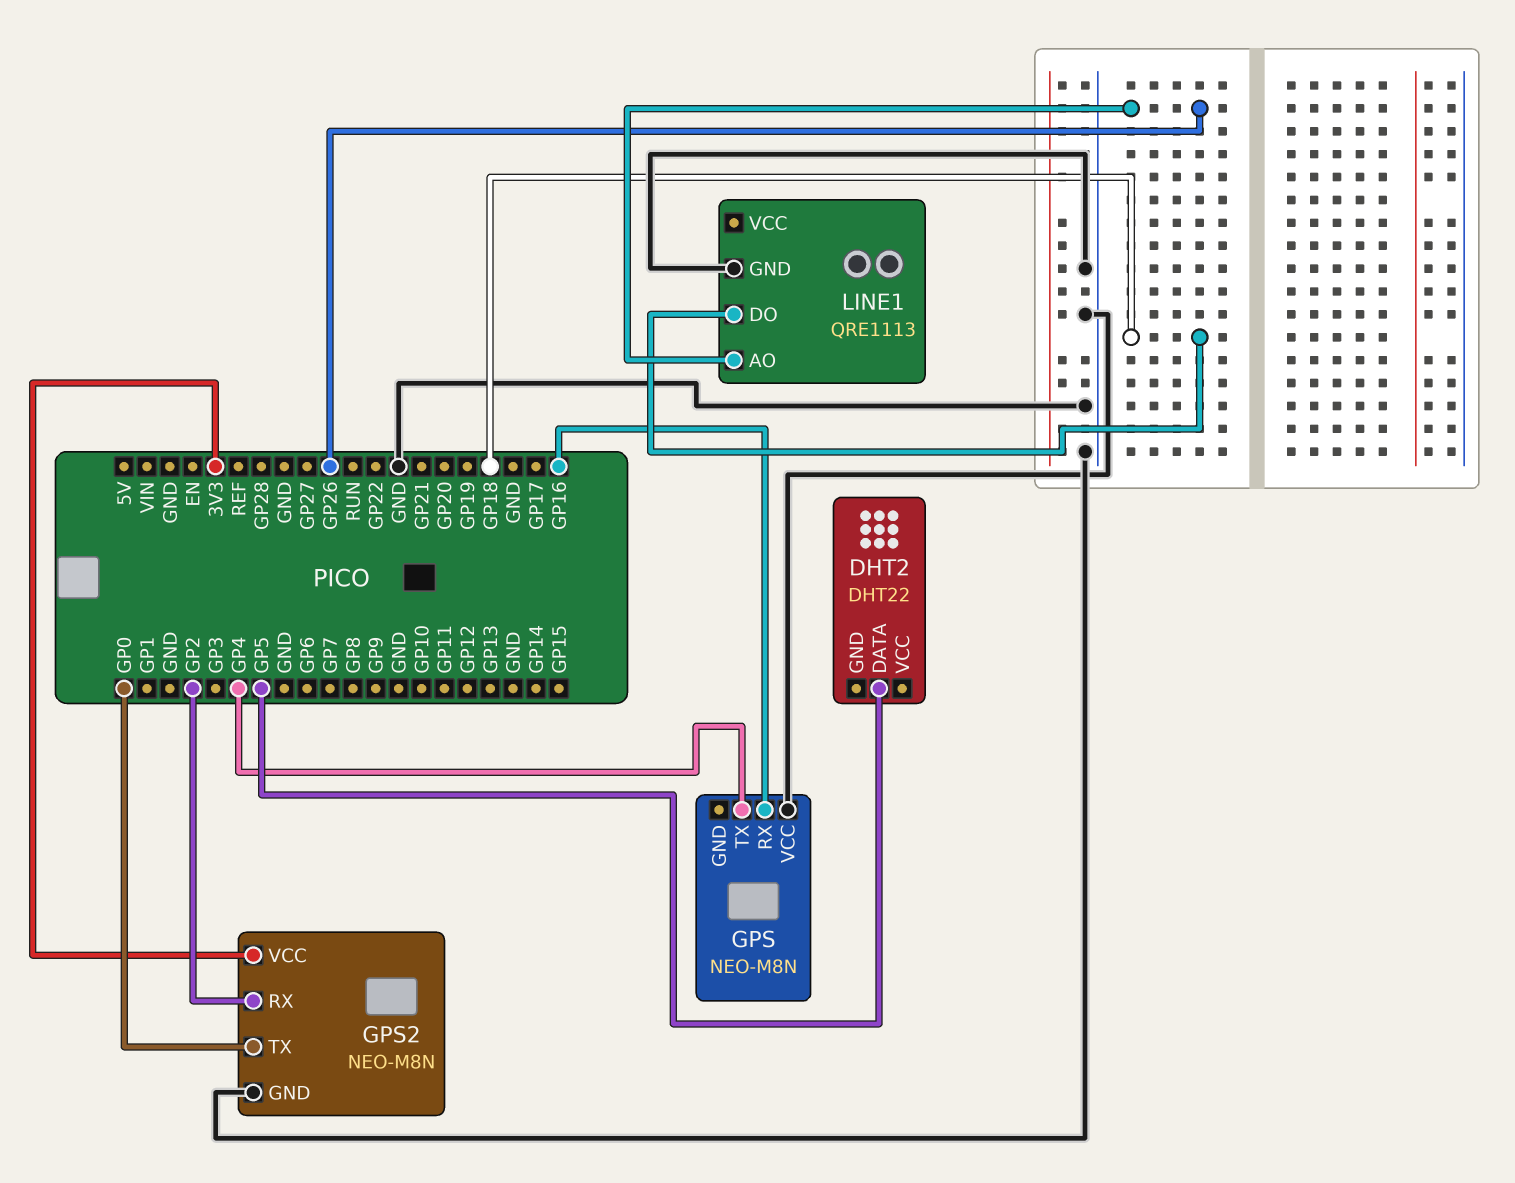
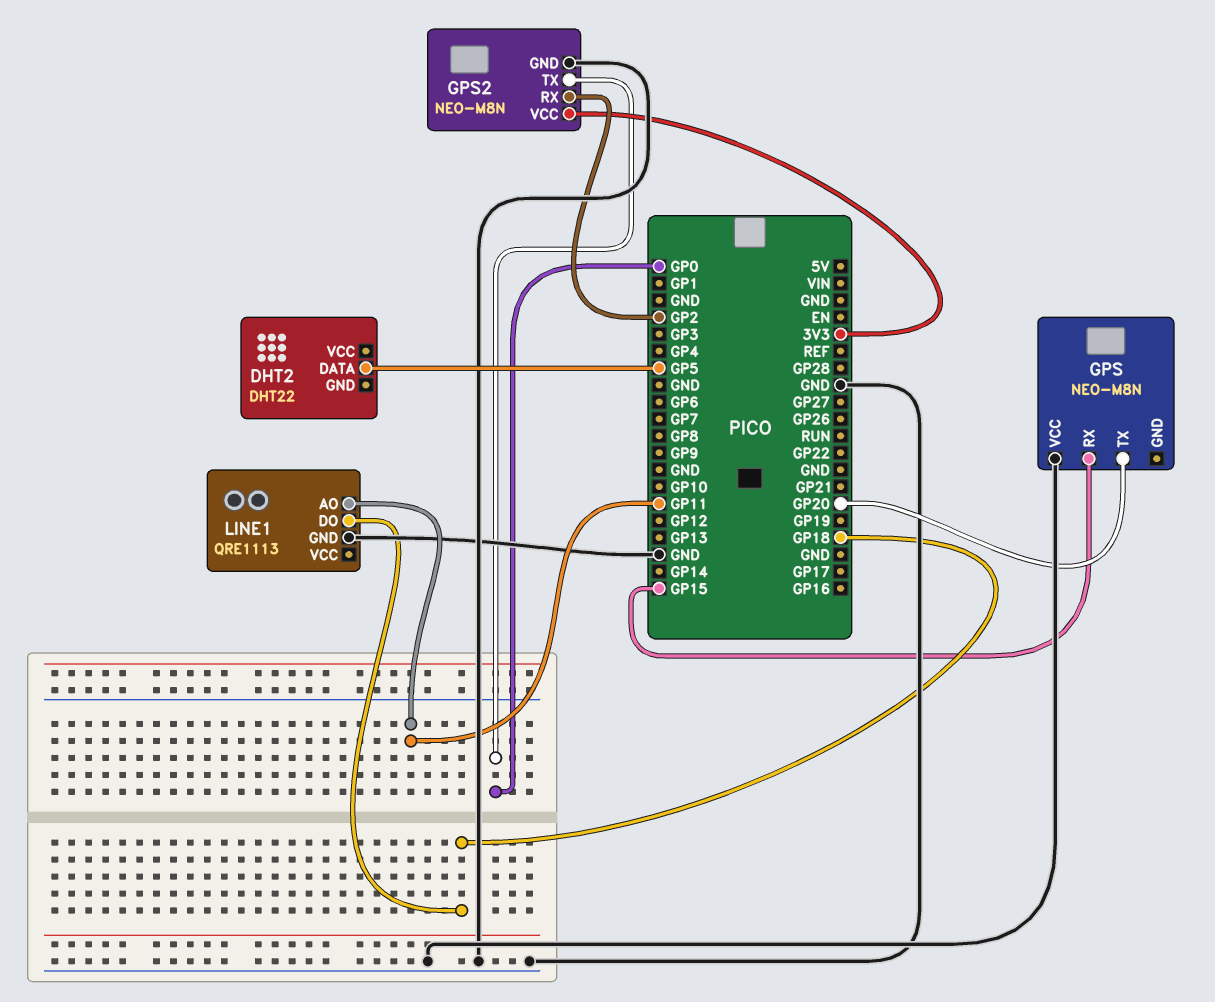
GPS pin RX: GP16 -> GP15
GPS pin TX: GP4 -> GP20
LINE1 pin AO: GP26 -> GP11

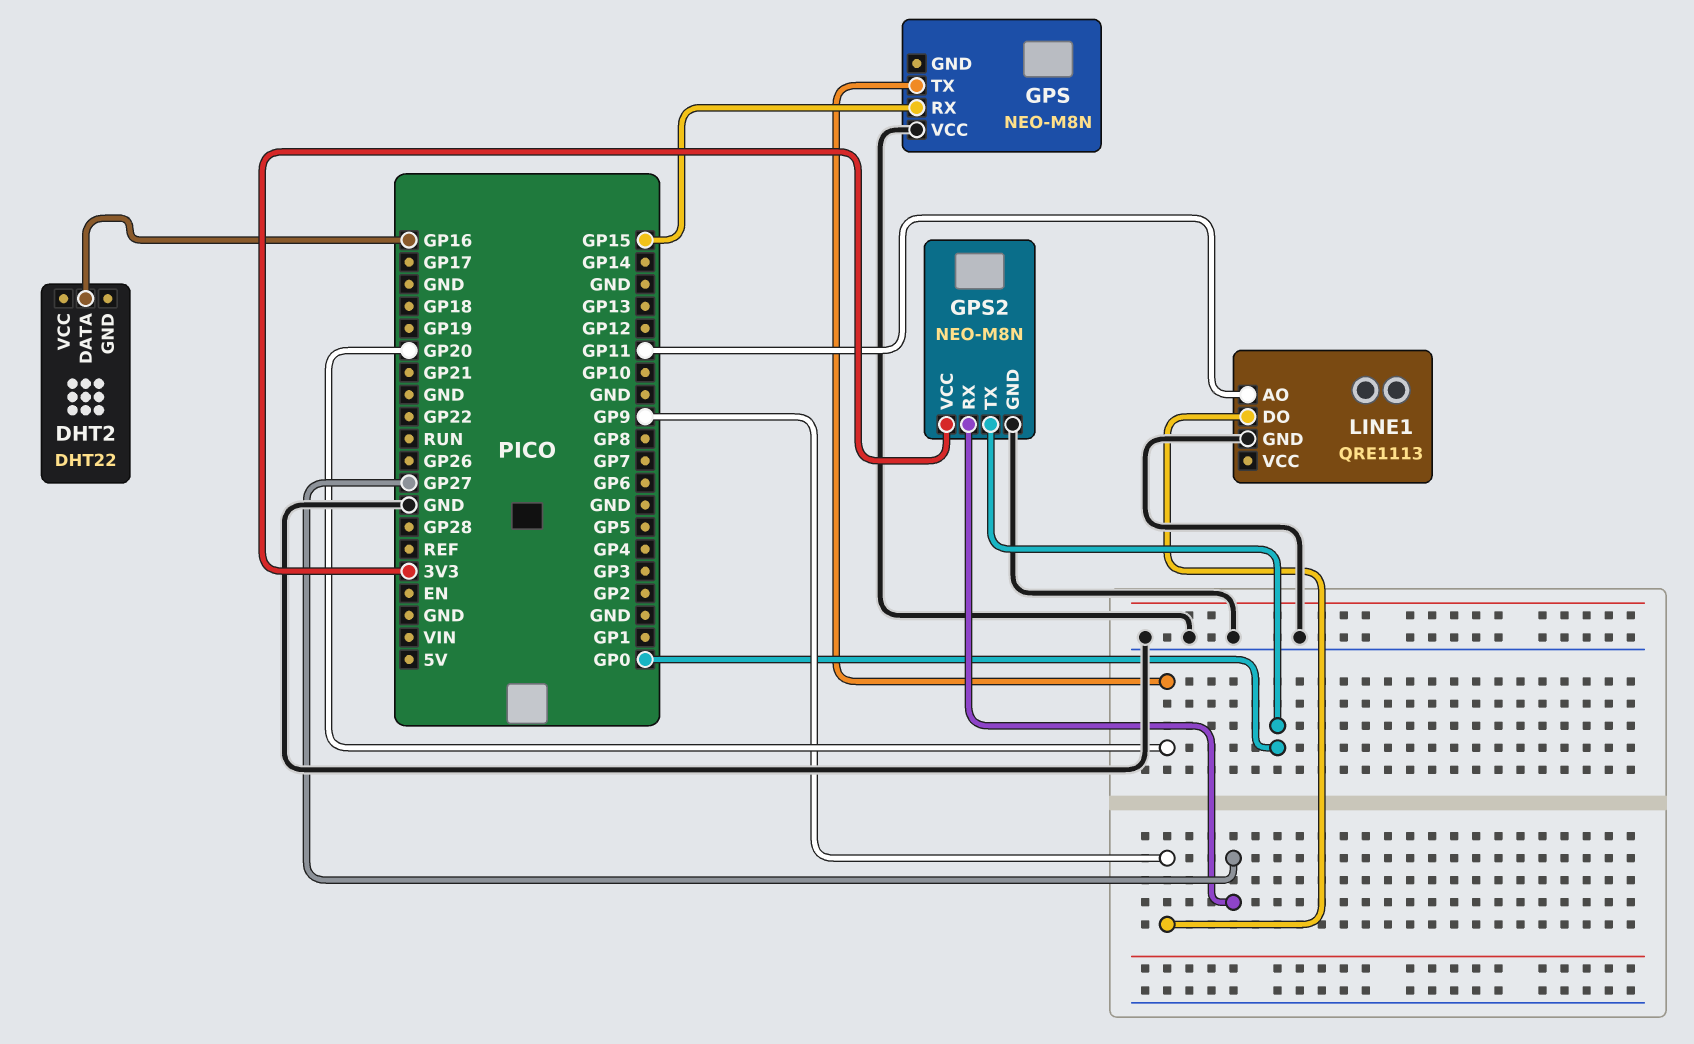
DHT2 pin DATA: GP5 -> GP16
GPS2 pin RX: GP2 -> GP27
LINE1 pin DO: GP18 -> GP9

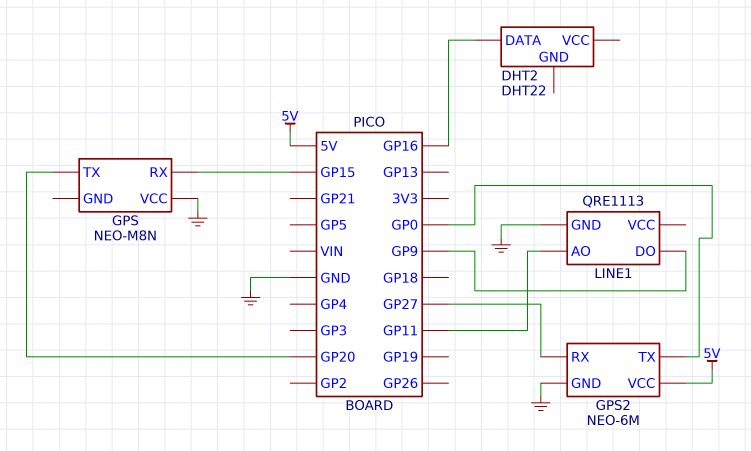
GPS2: NEO-M8N -> NEO-6M
GPS2 pin VCC: 3V3 -> 5V

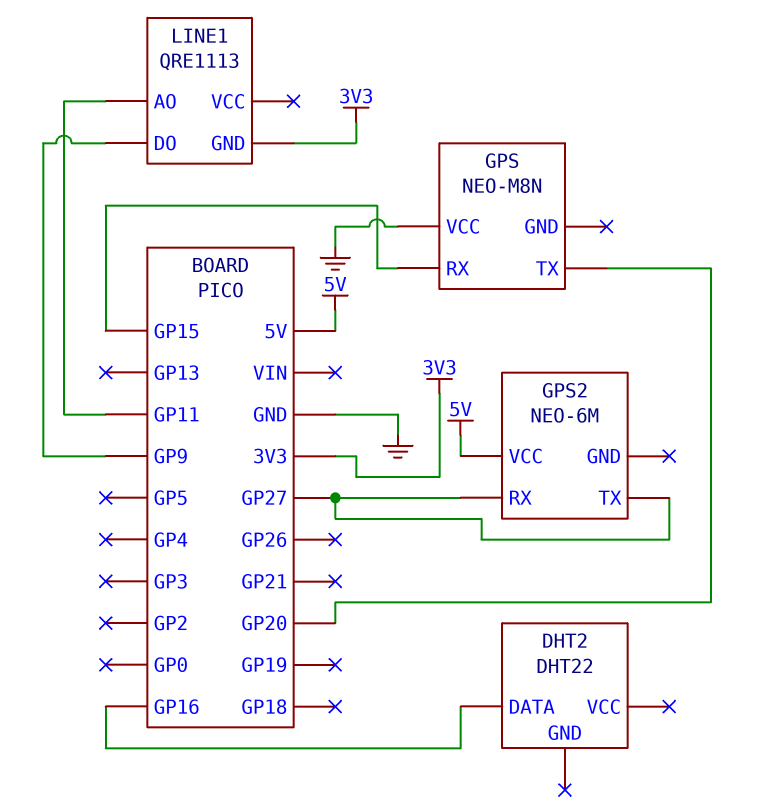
GPS2 pin GND: GND -> none
GPS2 pin TX: GP0 -> GP27
LINE1 pin GND: GND -> 3V3

